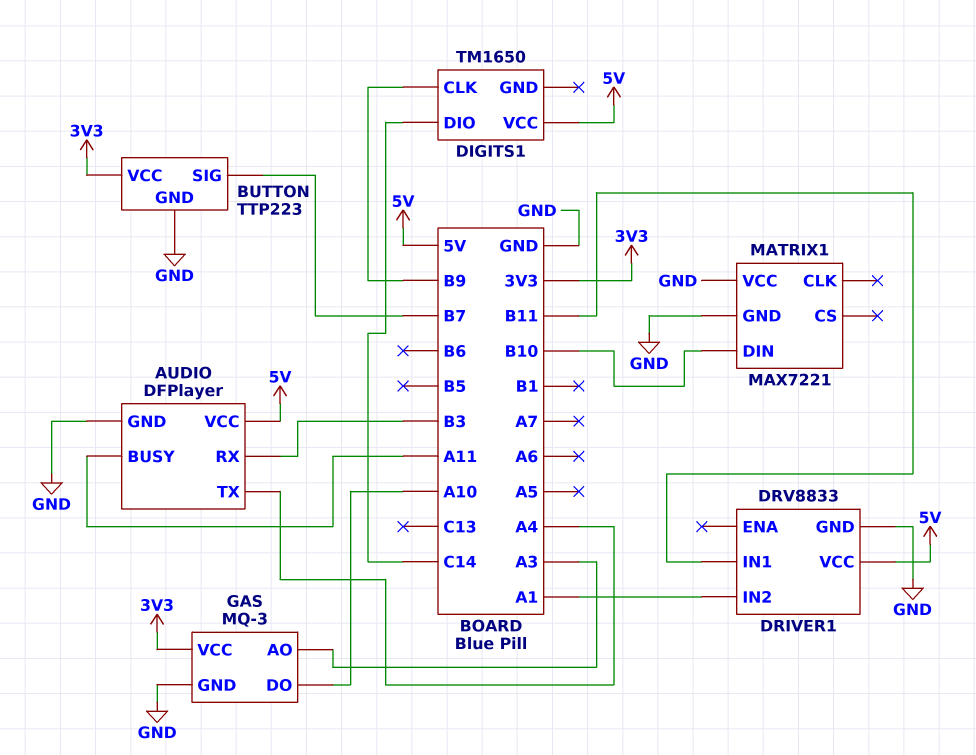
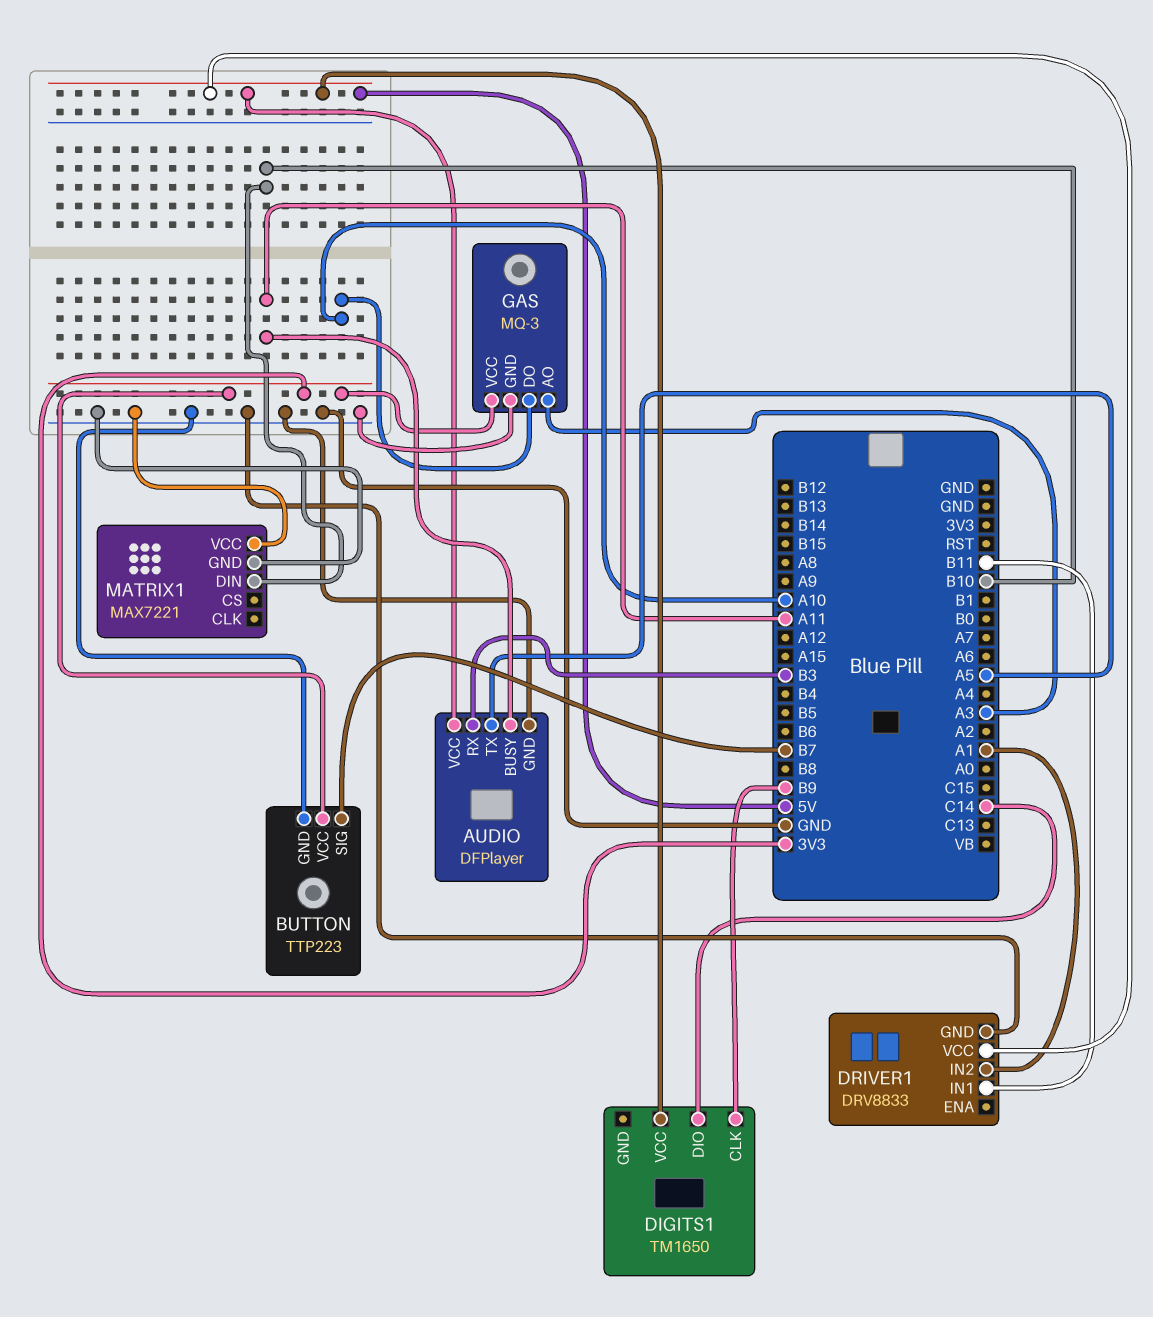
AUDIO pin TX: A4 -> A5

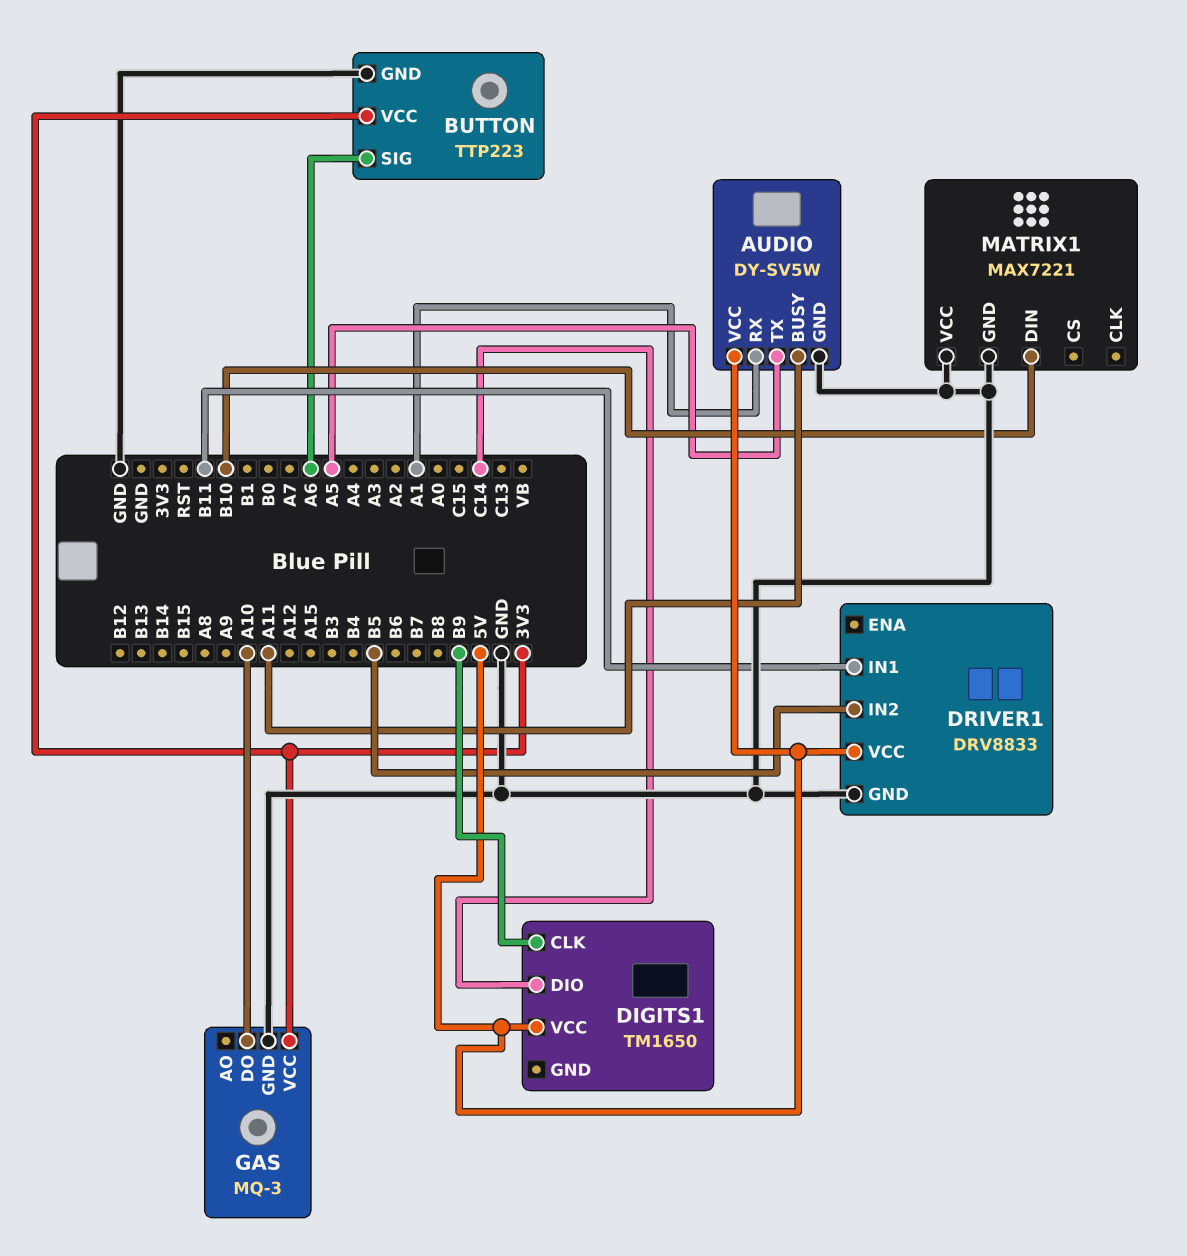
AUDIO: DFPlayer -> DY-SV5W
AUDIO pin RX: B3 -> A1
BUTTON pin SIG: B7 -> A6
DRIVER1 pin IN2: A1 -> B5
GAS pin AO: A3 -> none

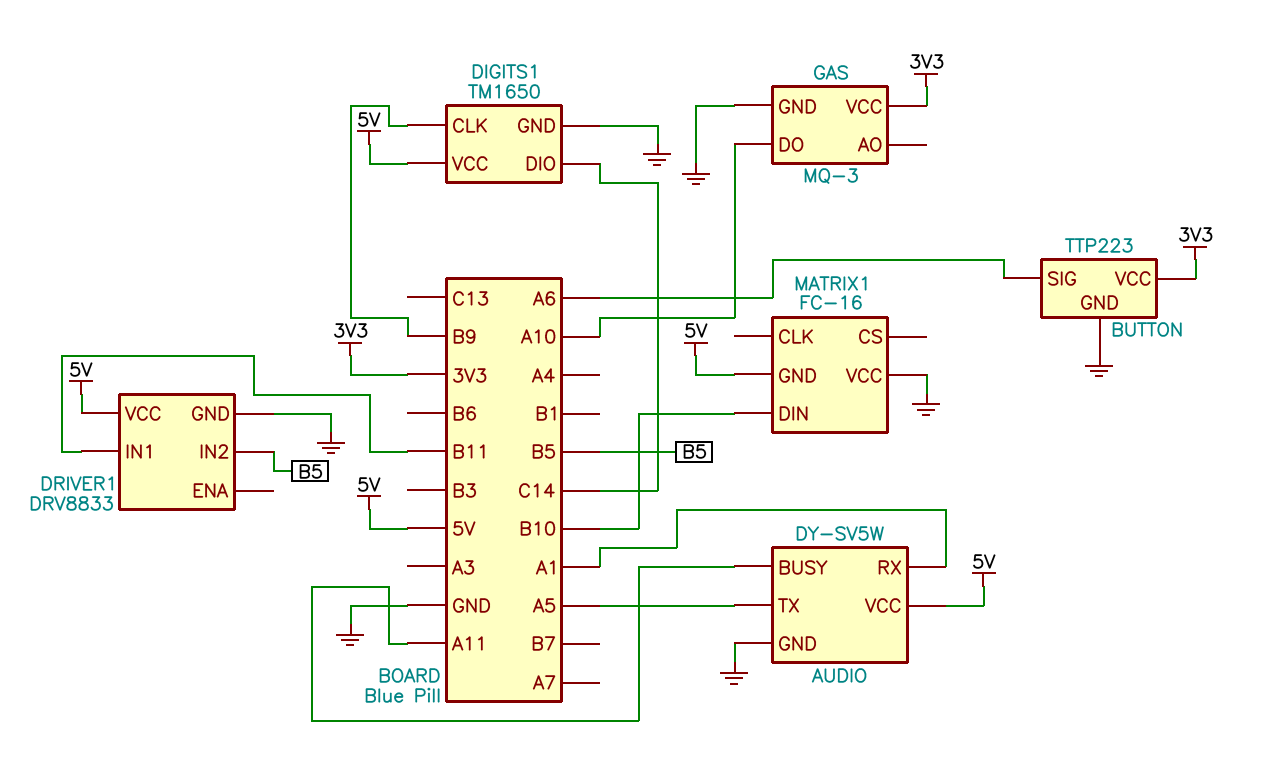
DIGITS1 pin GND: none -> GND
MATRIX1: MAX7221 -> FC-16
MATRIX1 pin GND: GND -> 5V

